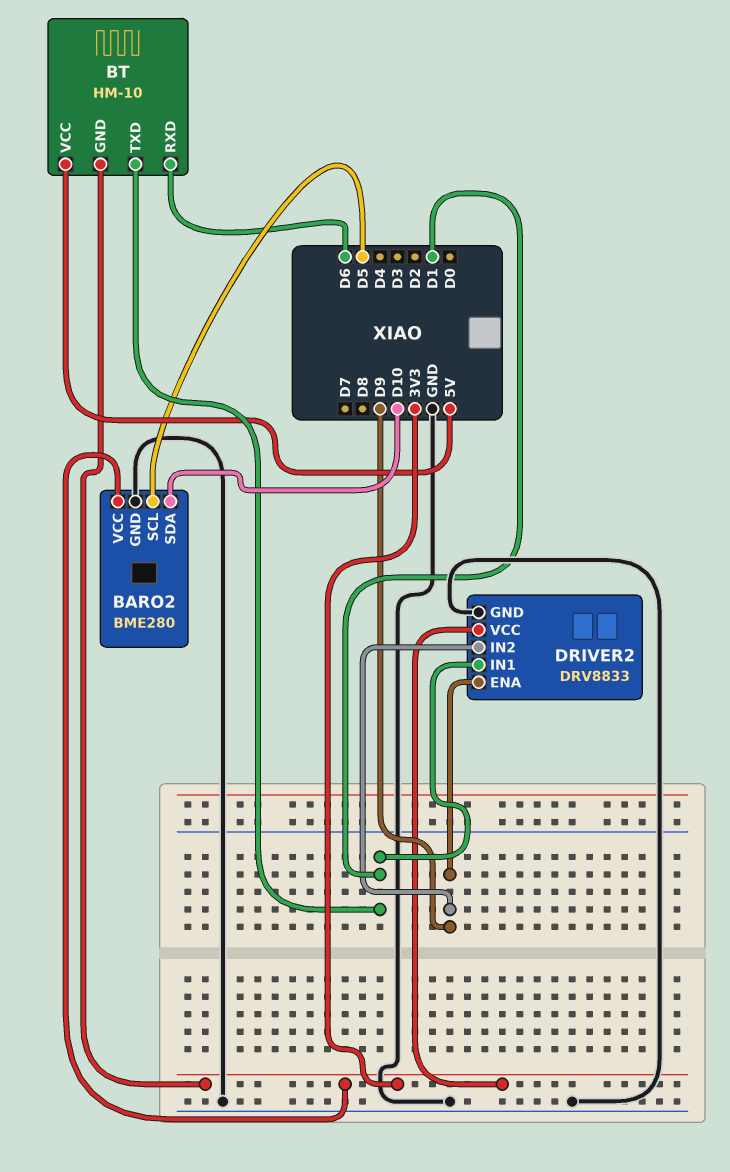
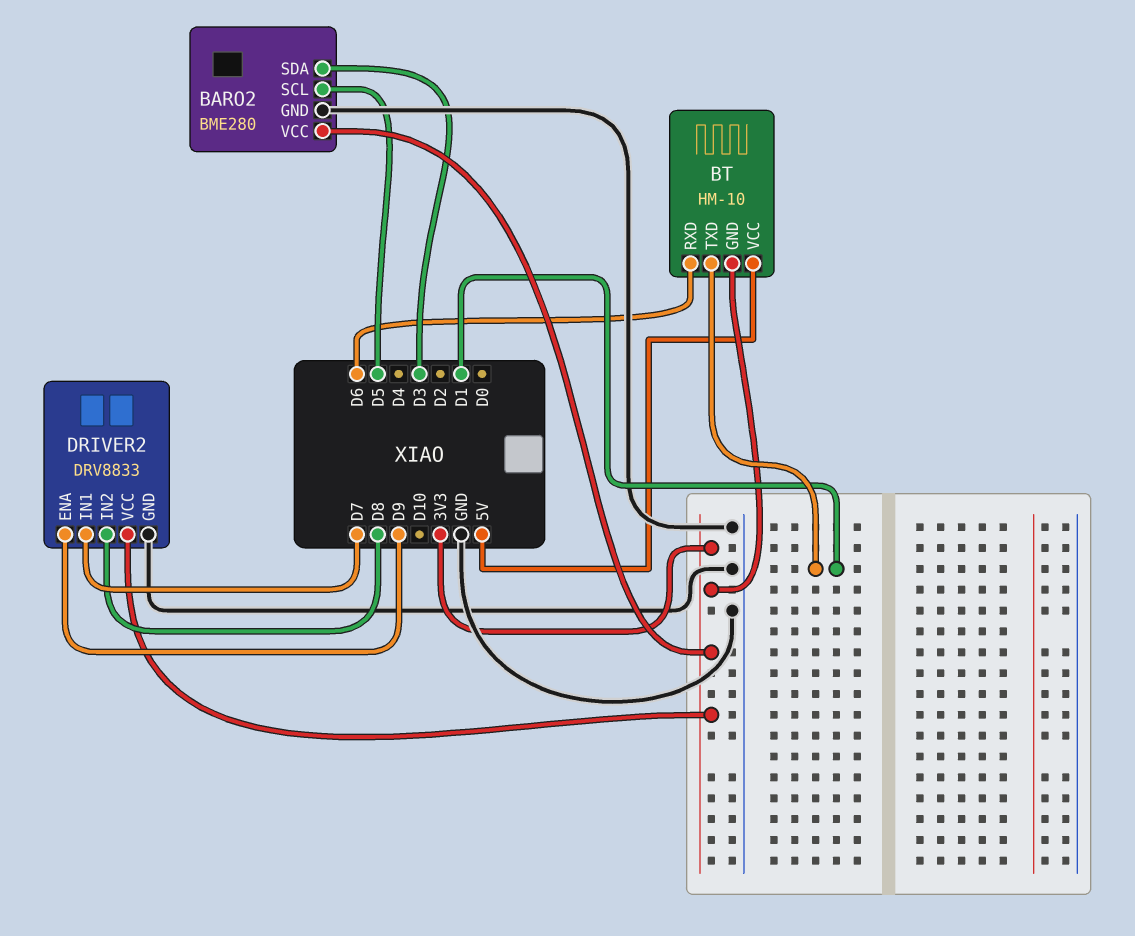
BARO2 pin SDA: D10 -> D3
DRIVER2 pin IN1: D1 -> D7
DRIVER2 pin IN2: D9 -> D8

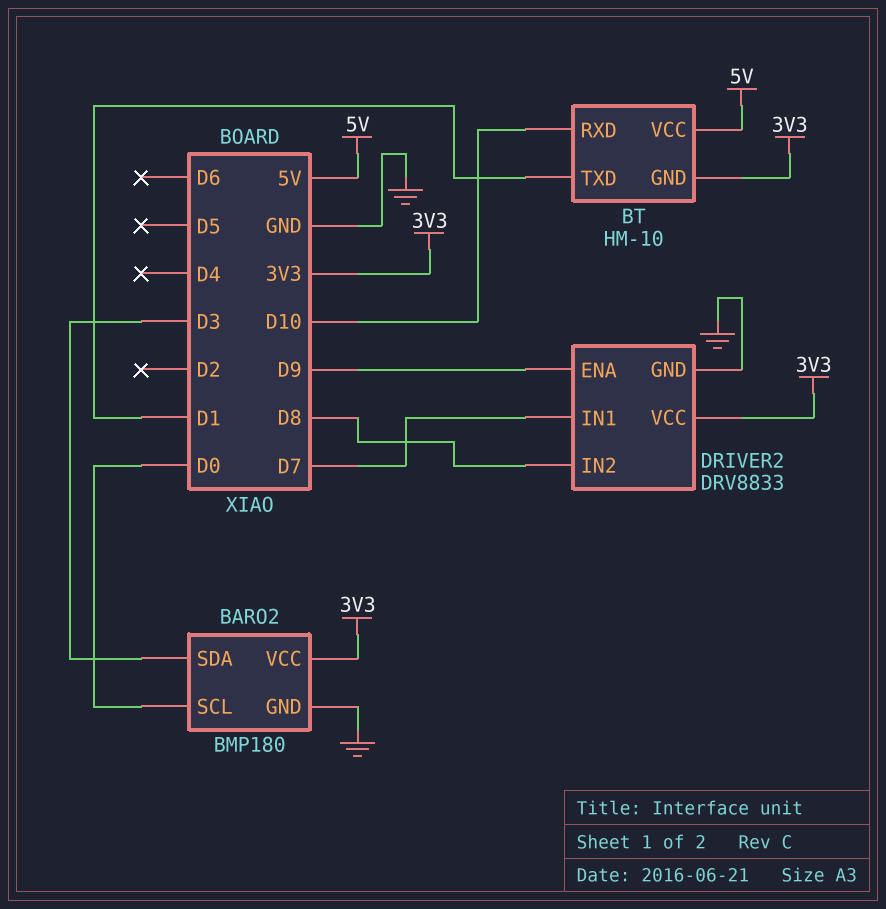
BARO2: BME280 -> BMP180
BARO2 pin SCL: D5 -> D0
BT pin RXD: D6 -> D10

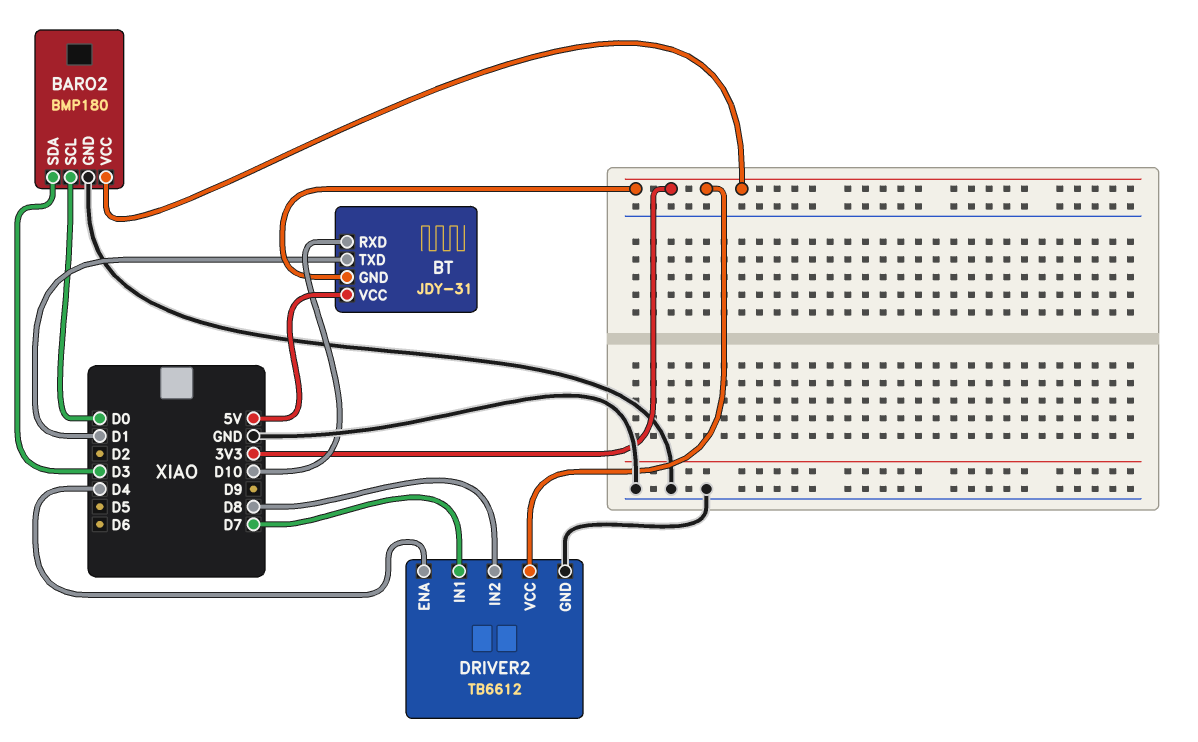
BT: HM-10 -> JDY-31
DRIVER2: DRV8833 -> TB6612
DRIVER2 pin ENA: D9 -> D4

